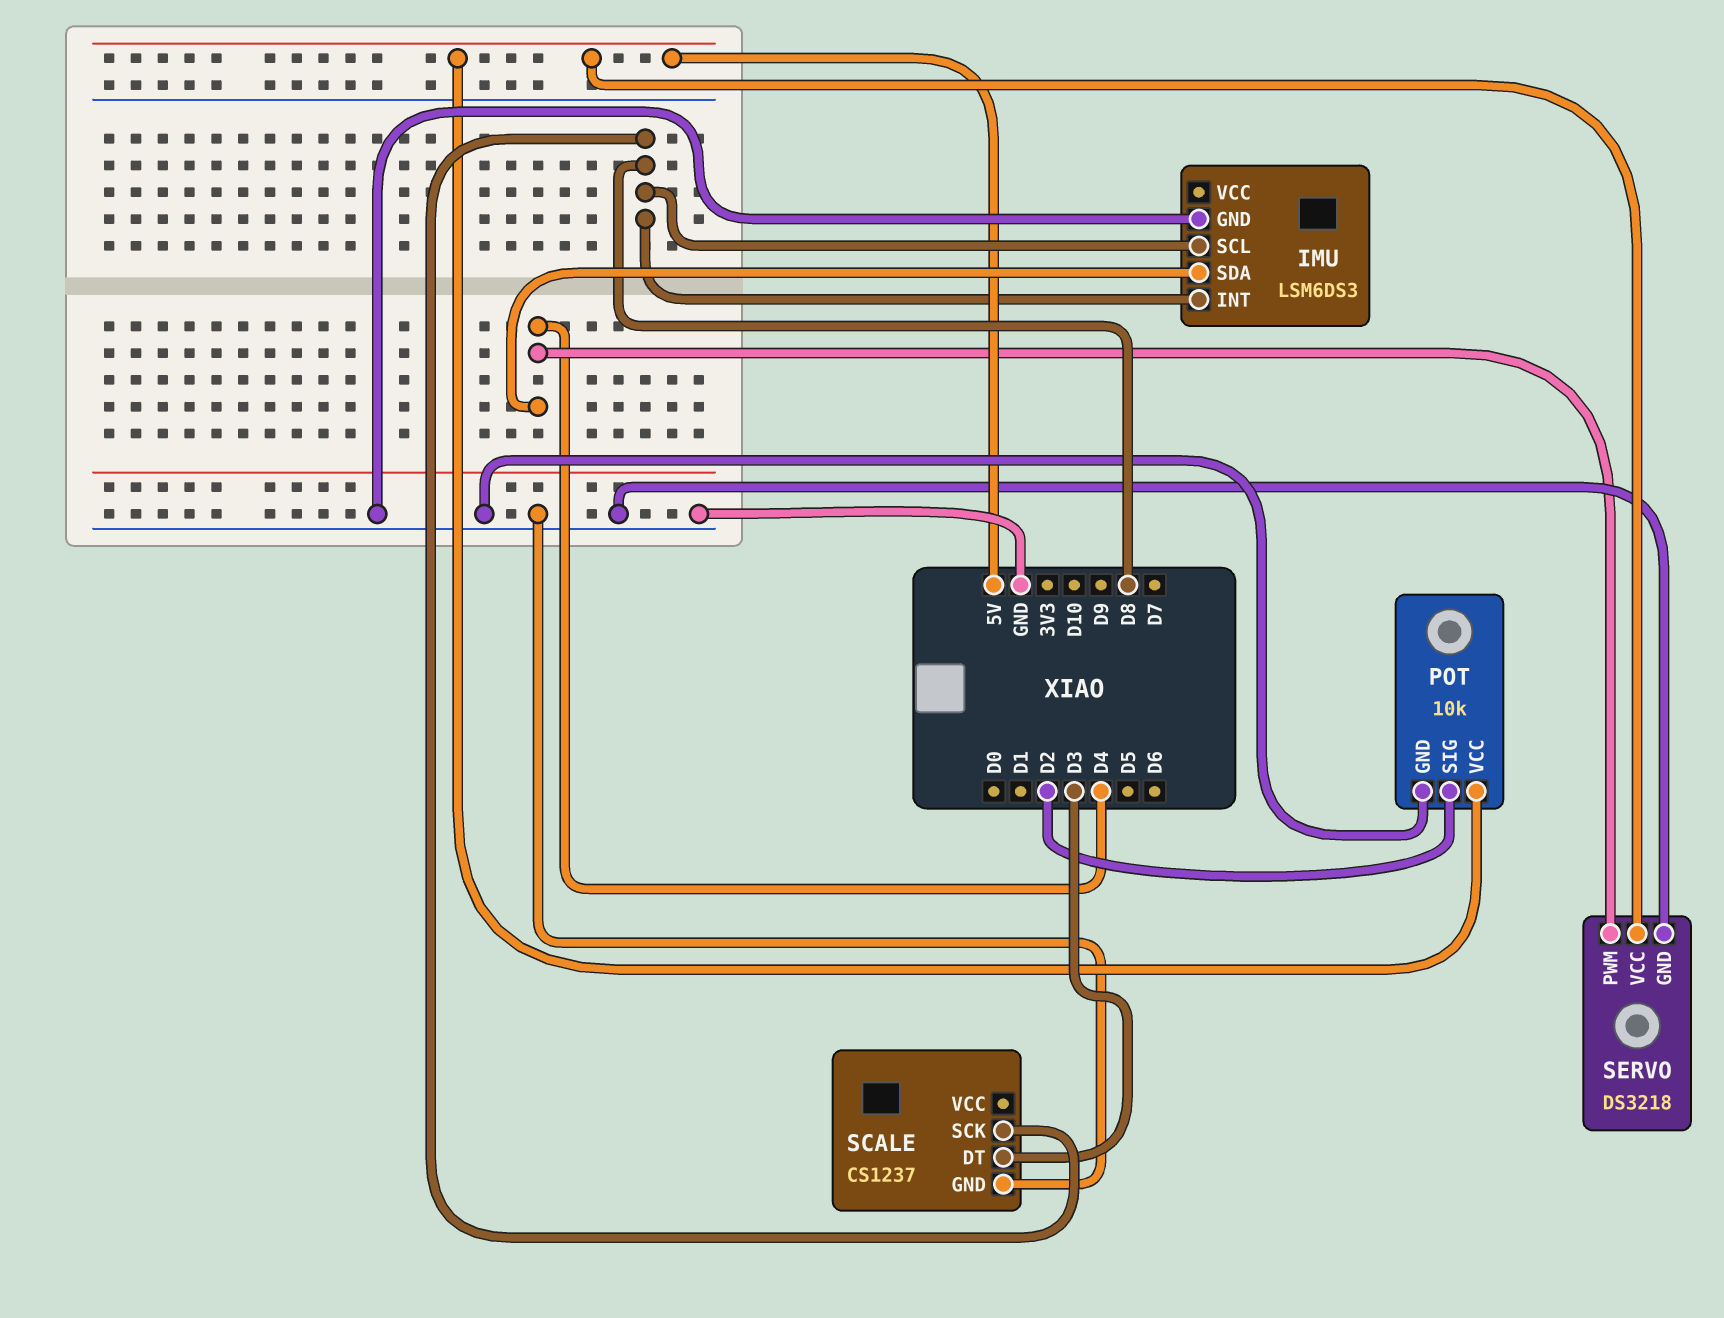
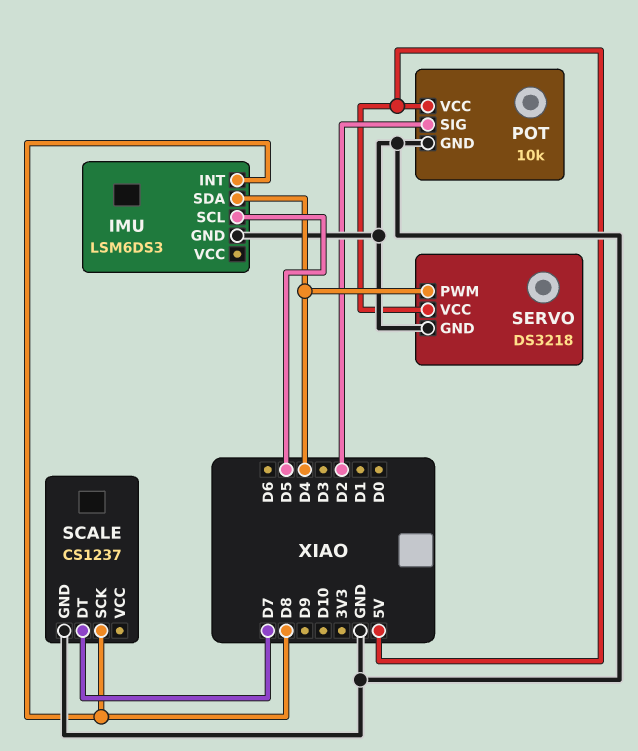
IMU pin SCL: D8 -> D5
SCALE pin DT: D3 -> D7

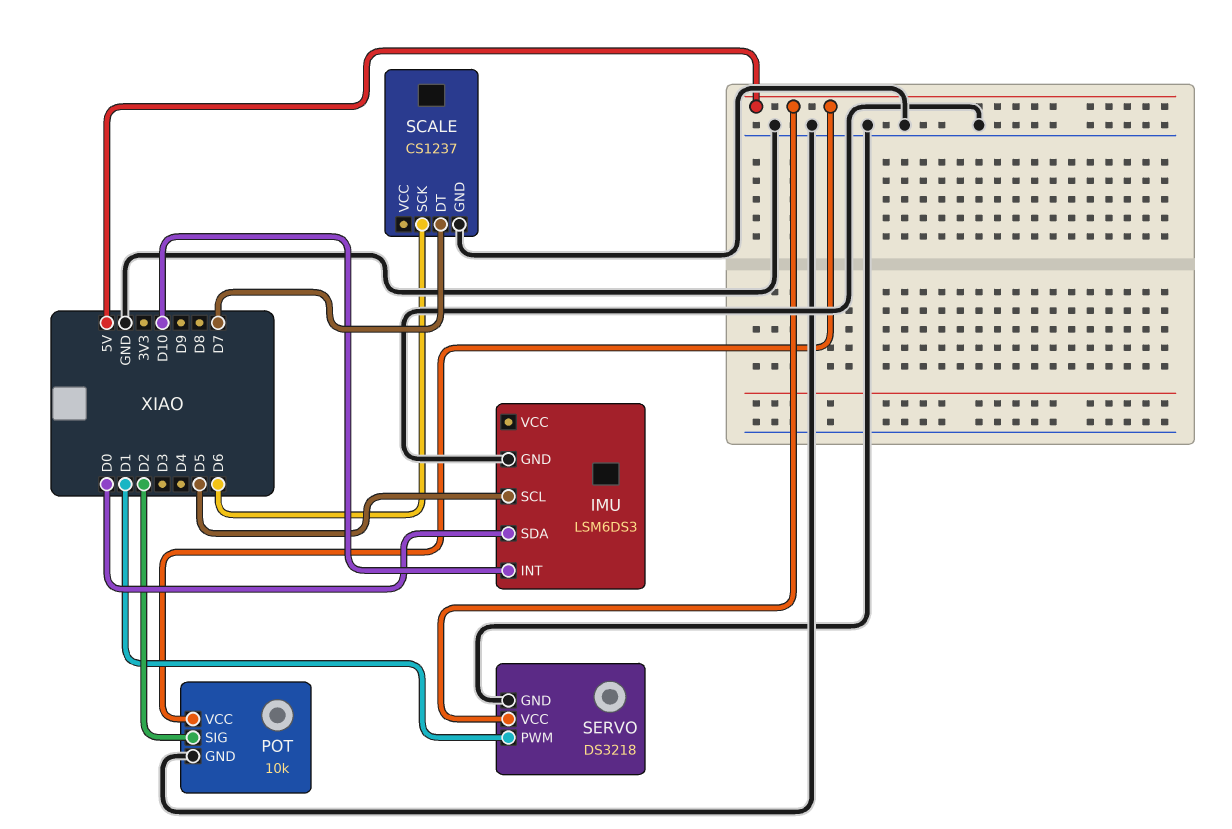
IMU pin INT: D8 -> D10
IMU pin SDA: D4 -> D0
SCALE pin SCK: D8 -> D6
SERVO pin PWM: D4 -> D1

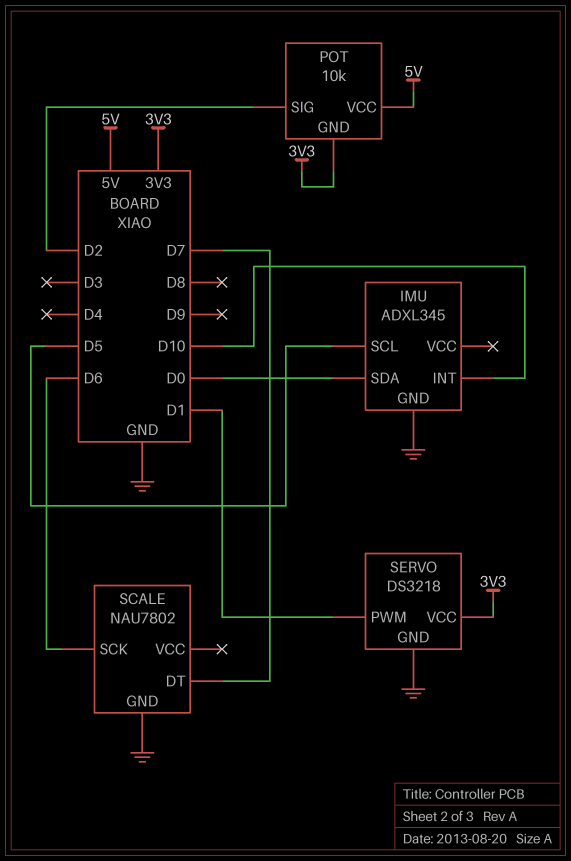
IMU: LSM6DS3 -> ADXL345
POT pin GND: GND -> 3V3
SCALE: CS1237 -> NAU7802
SERVO pin VCC: 5V -> 3V3

